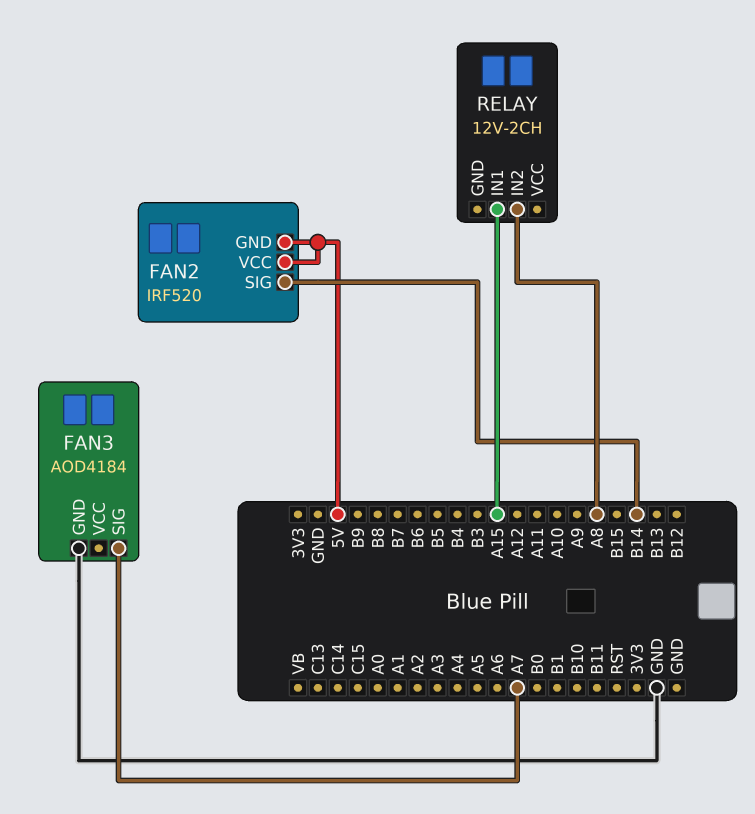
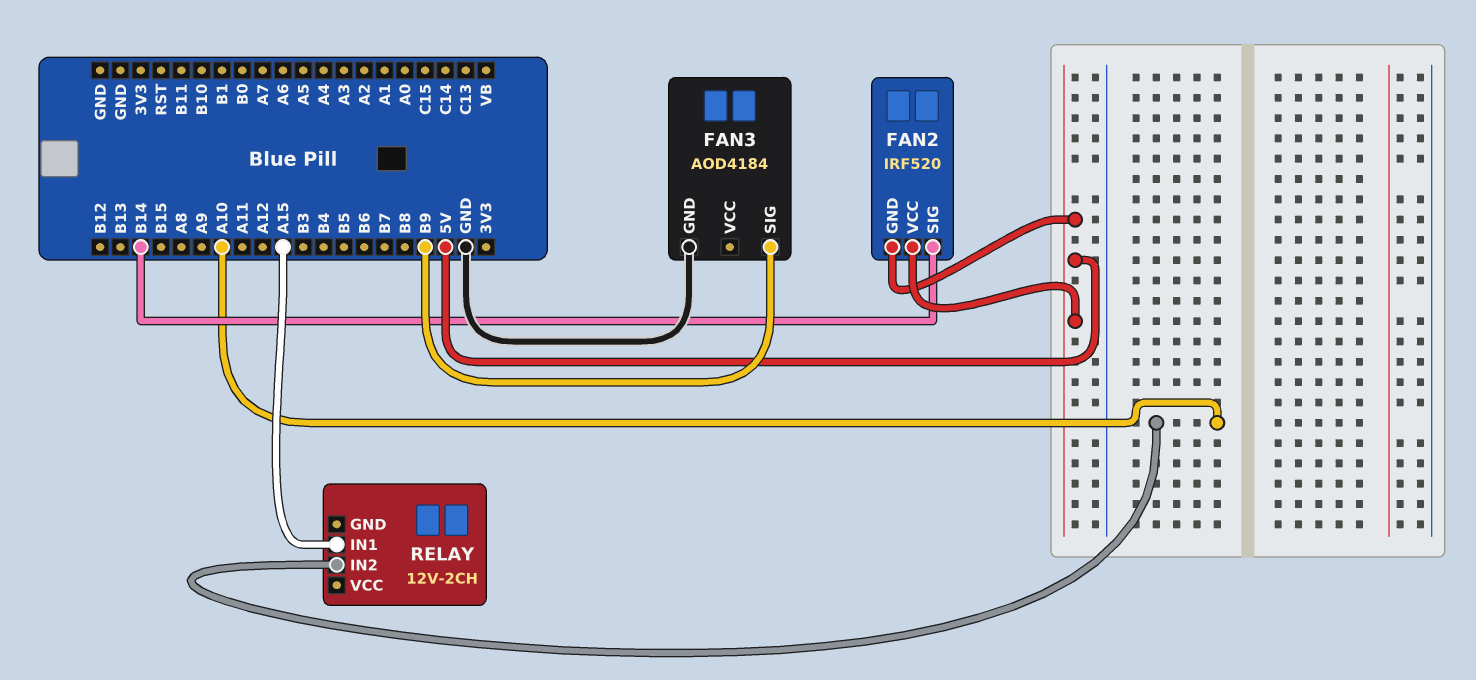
FAN3 pin SIG: A7 -> B9
RELAY pin IN2: A8 -> A10

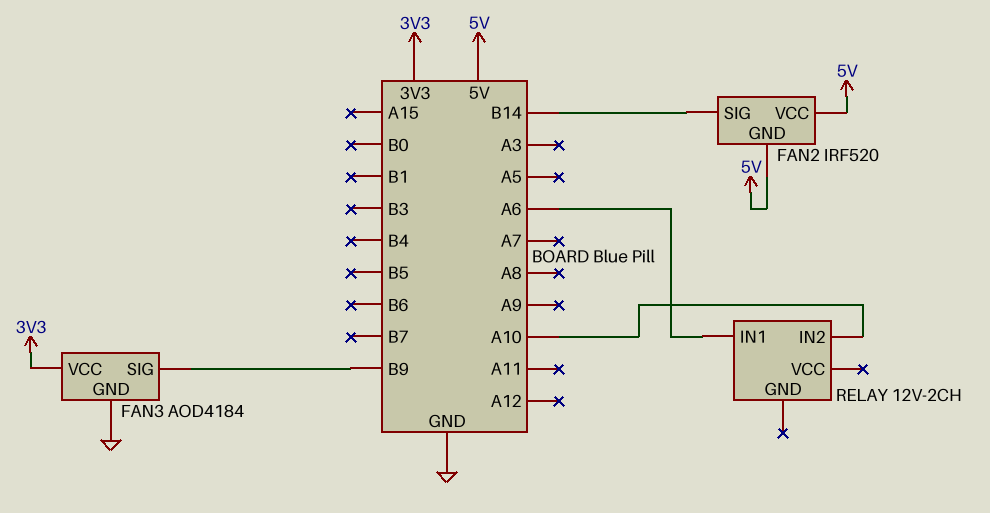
FAN3 pin VCC: none -> 3V3
RELAY pin IN1: A15 -> A6

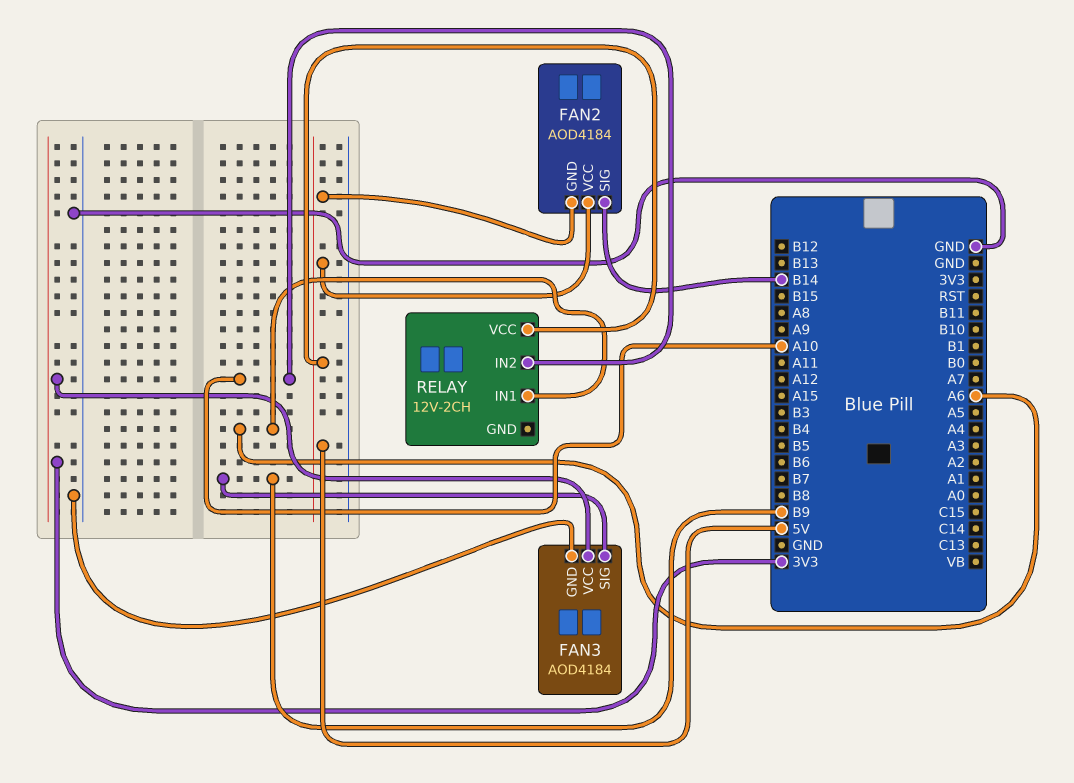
FAN2: IRF520 -> AOD4184
RELAY pin VCC: none -> 5V

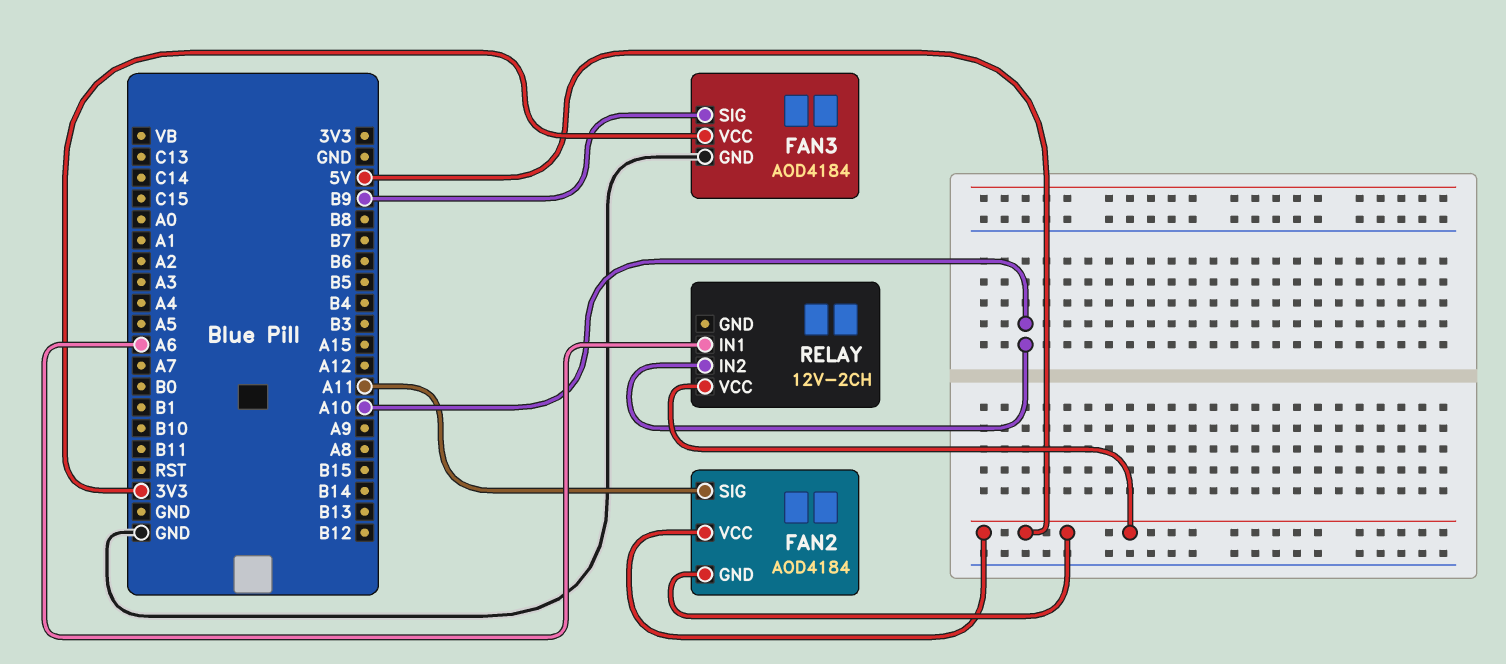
FAN2 pin SIG: B14 -> A11

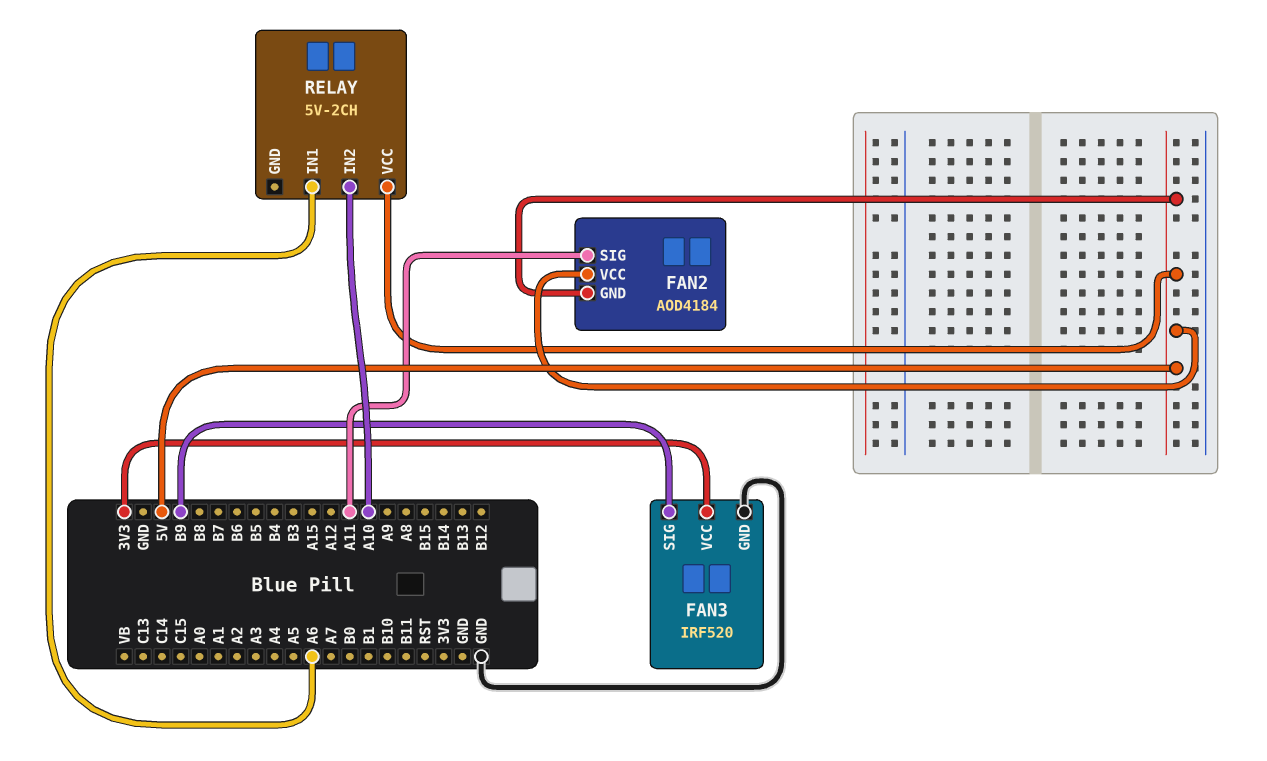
FAN3: AOD4184 -> IRF520
RELAY: 12V-2CH -> 5V-2CH

